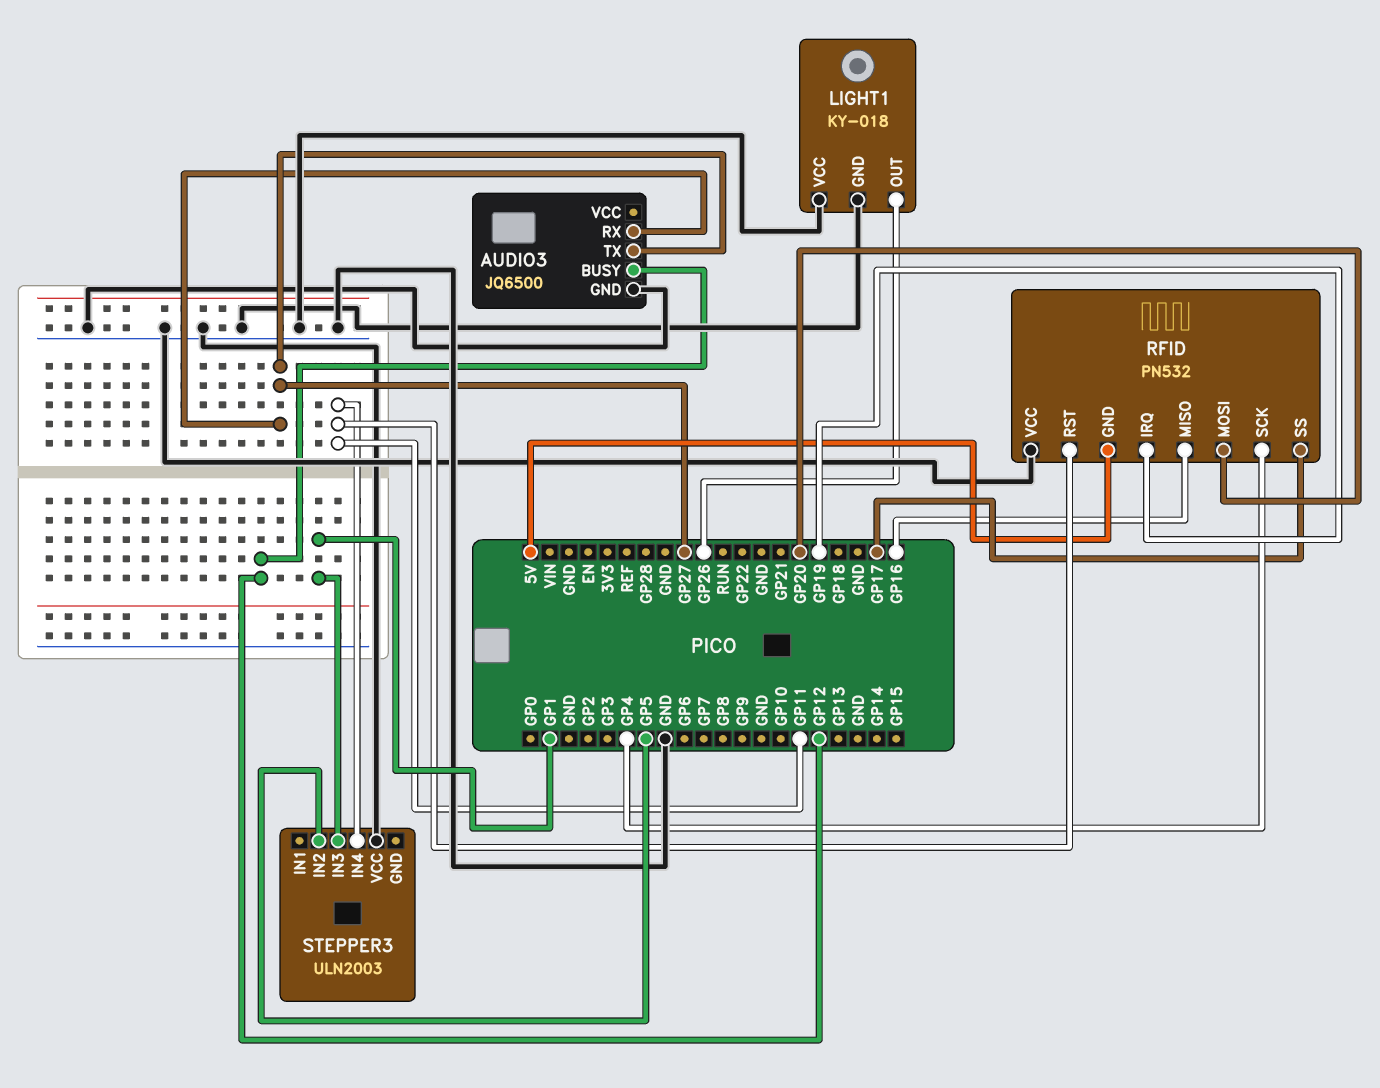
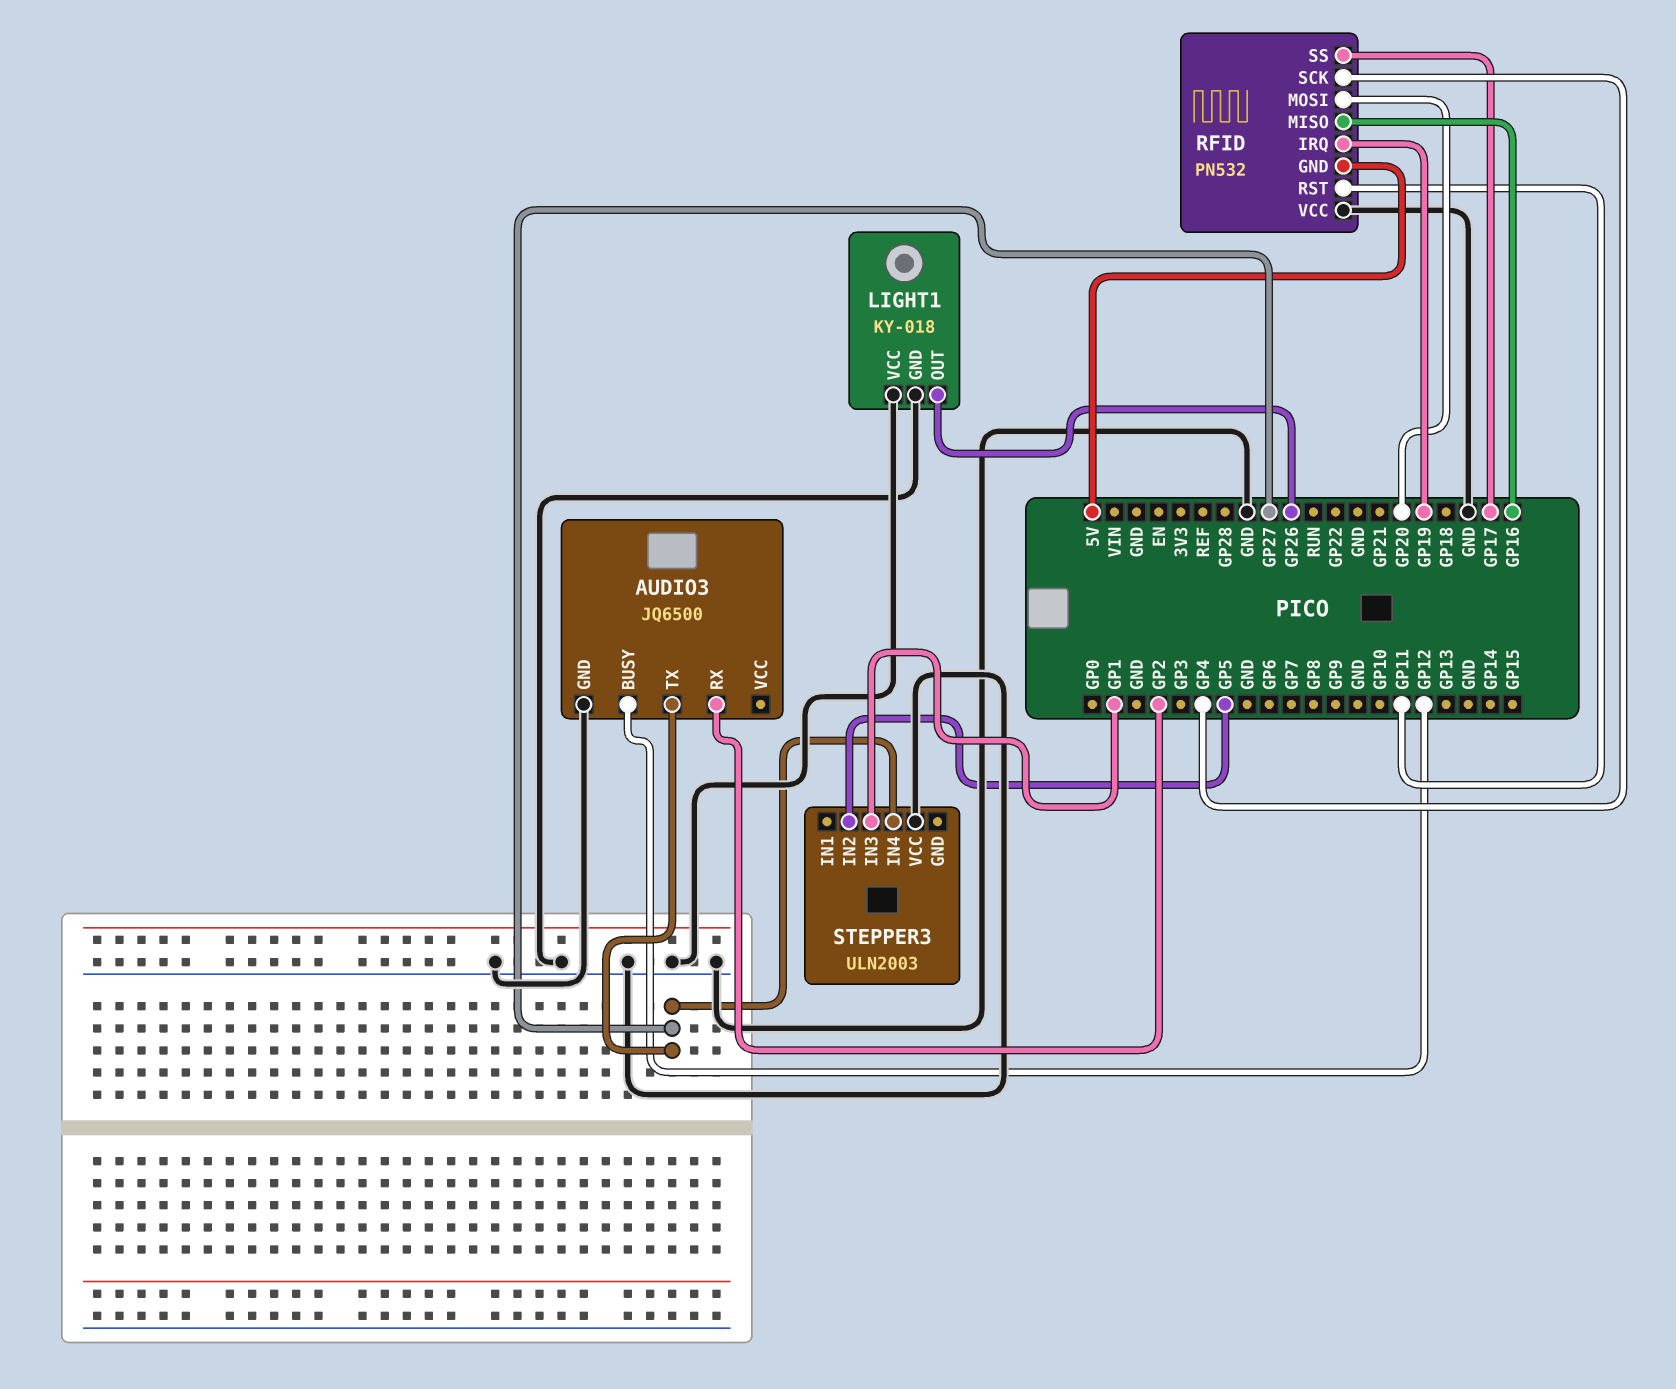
AUDIO3 pin RX: GP27 -> GP2
STEPPER3 pin IN4: GP11 -> GP27

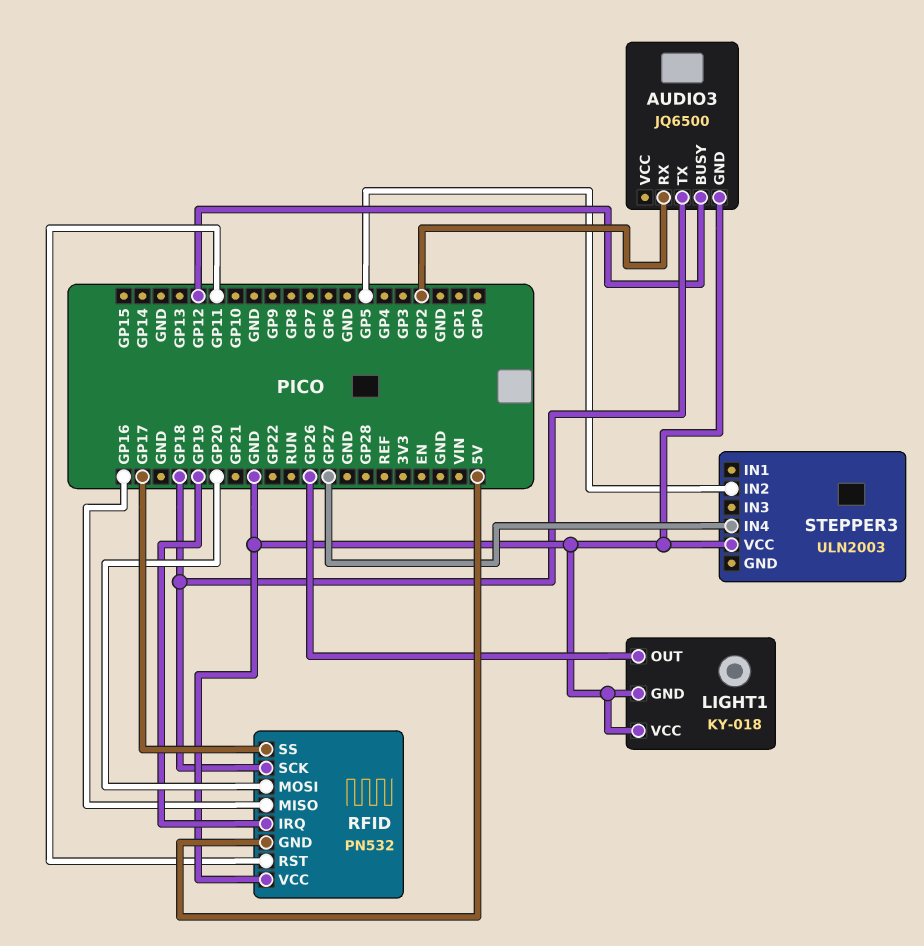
AUDIO3 pin TX: GP27 -> GP18
RFID pin SCK: GP4 -> GP18
STEPPER3 pin IN3: GP1 -> none

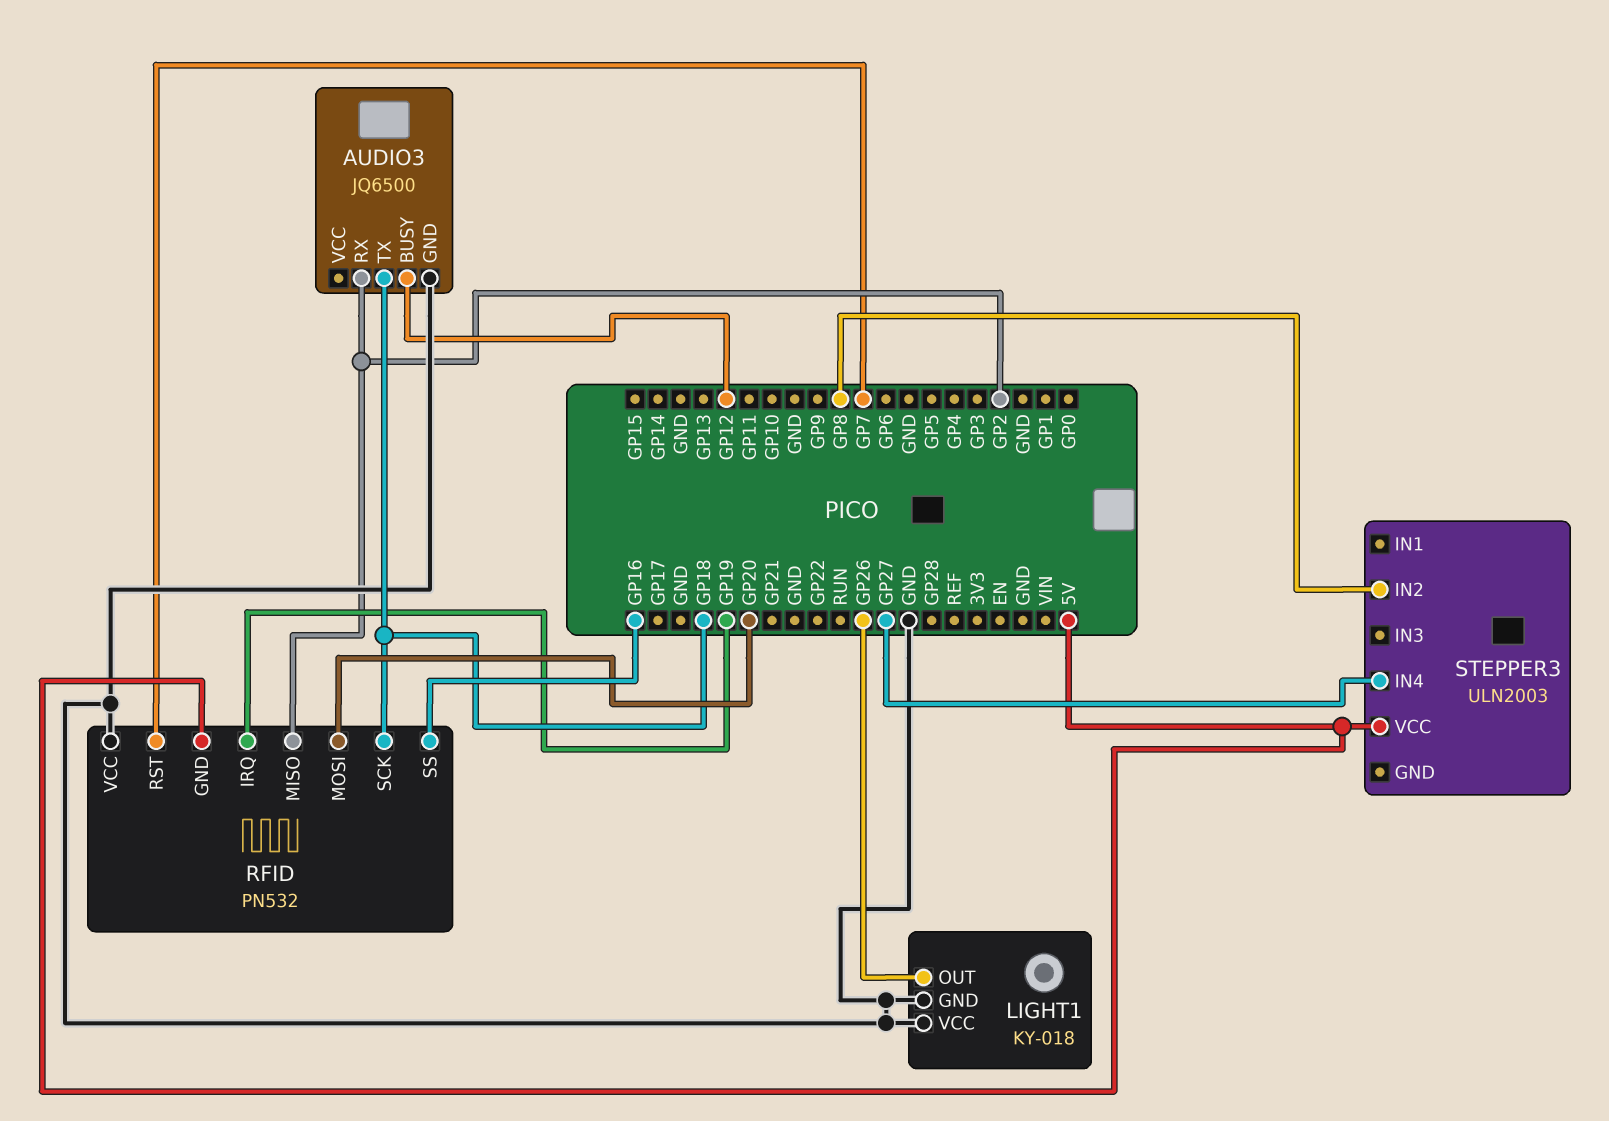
RFID pin MISO: GP16 -> GP2
RFID pin RST: GP11 -> GP7
RFID pin SS: GP17 -> GP16
STEPPER3 pin IN2: GP5 -> GP8
STEPPER3 pin VCC: GND -> 5V

